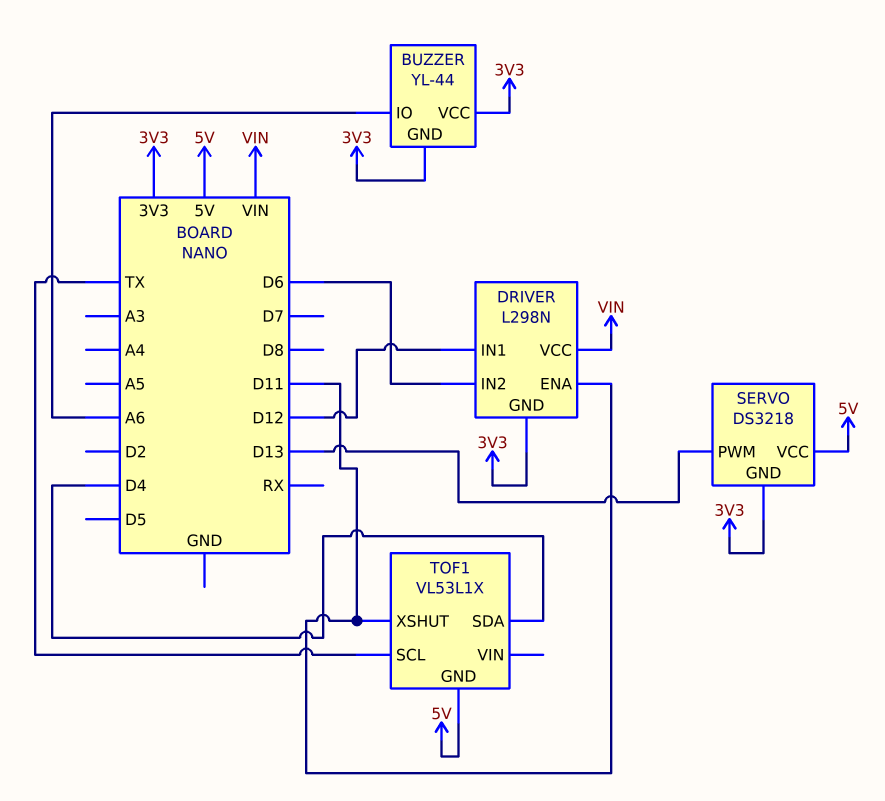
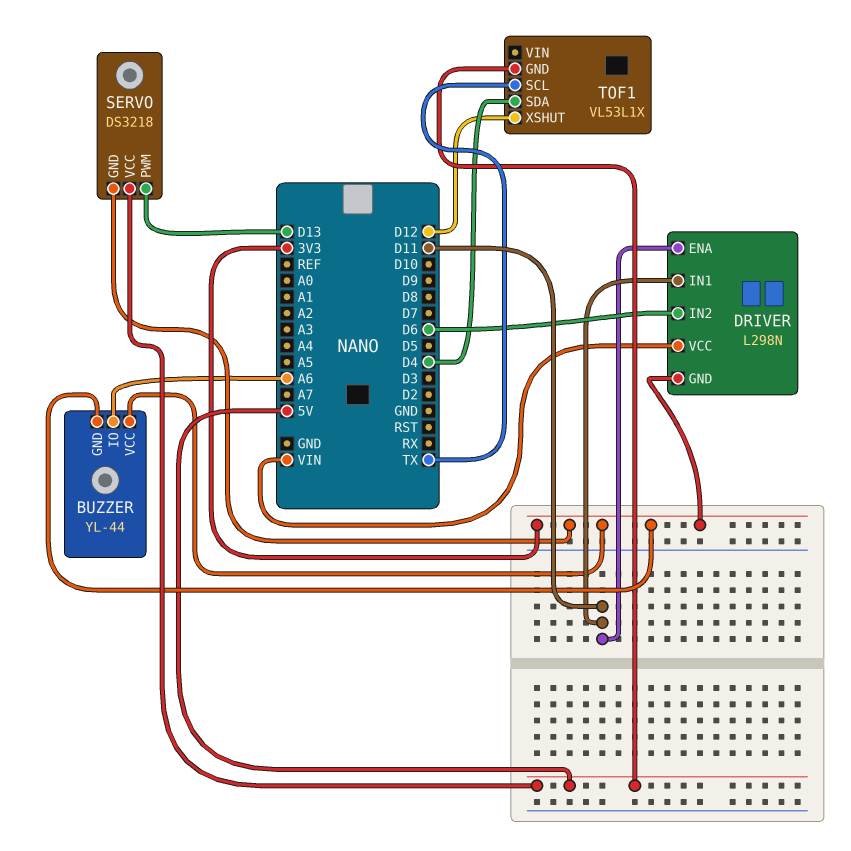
DRIVER pin IN1: D12 -> D11
TOF1 pin XSHUT: D11 -> D12

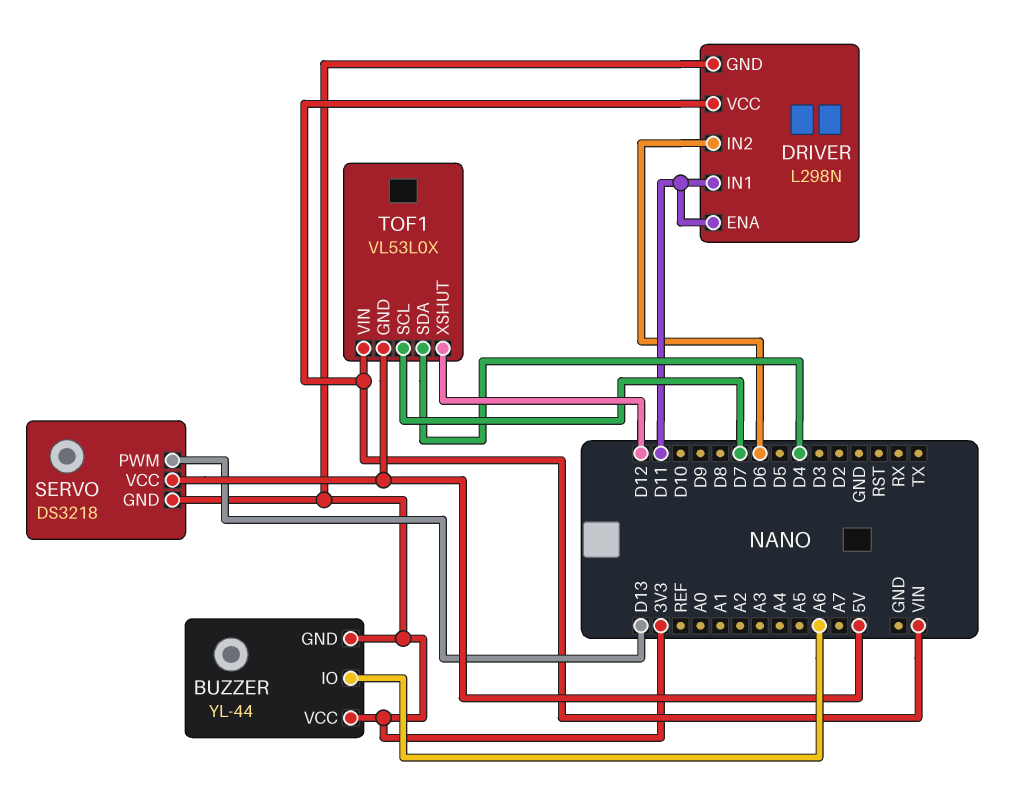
TOF1: VL53L1X -> VL53L0X
TOF1 pin SCL: TX -> D7
TOF1 pin VIN: none -> VIN

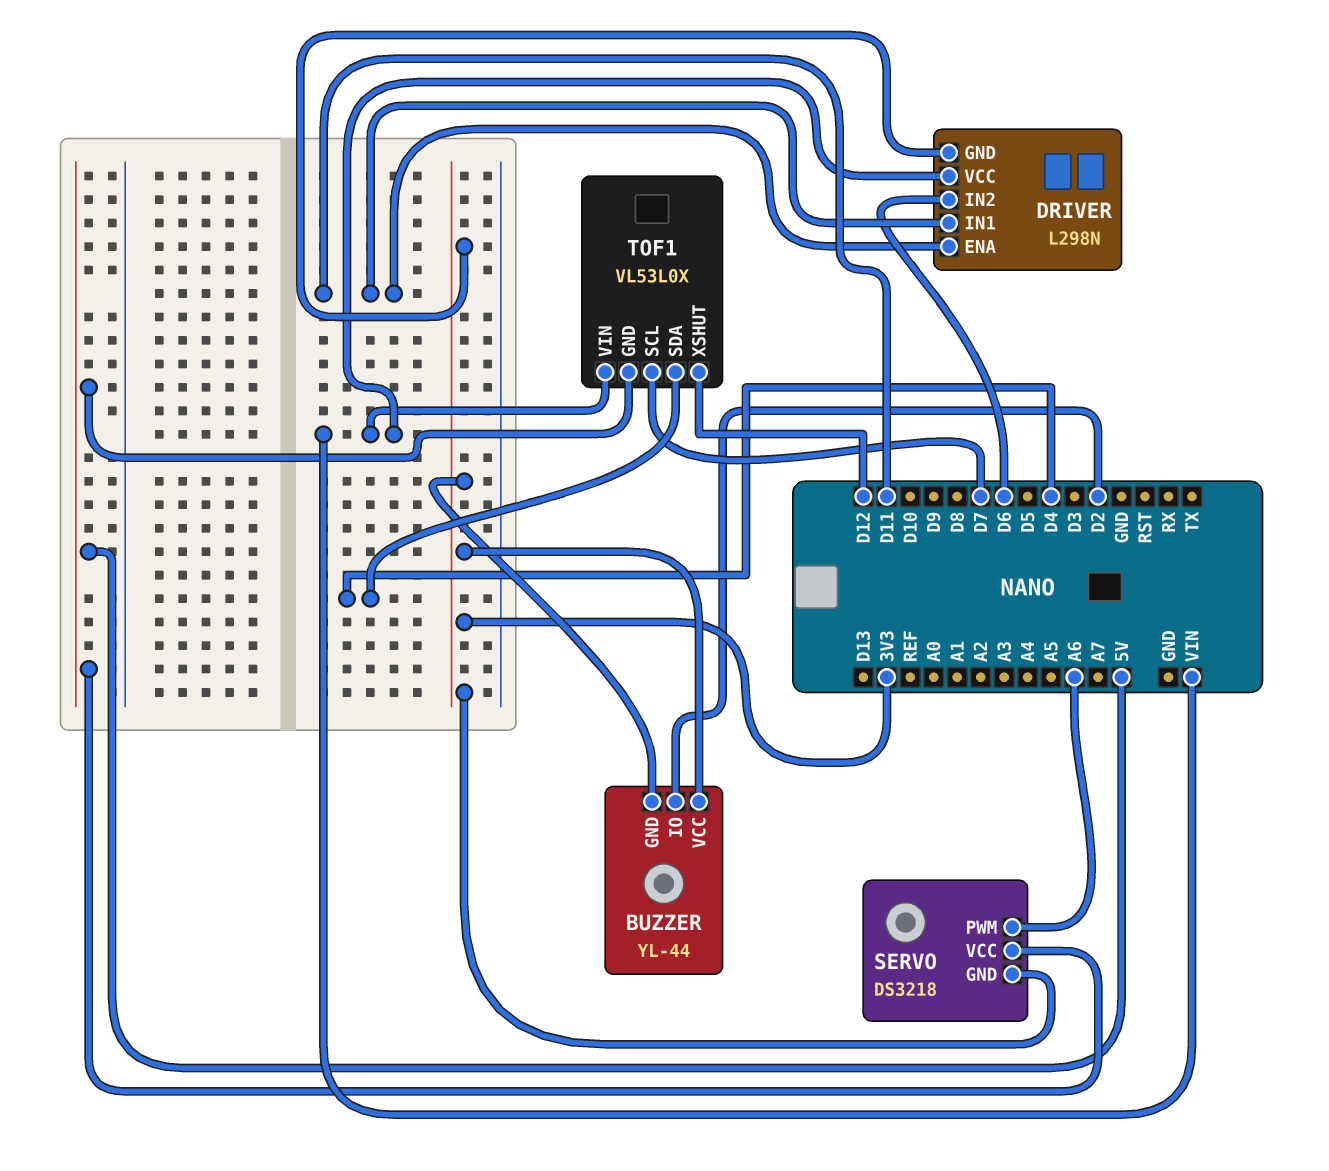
BUZZER pin IO: A6 -> D2
SERVO pin PWM: D13 -> A6

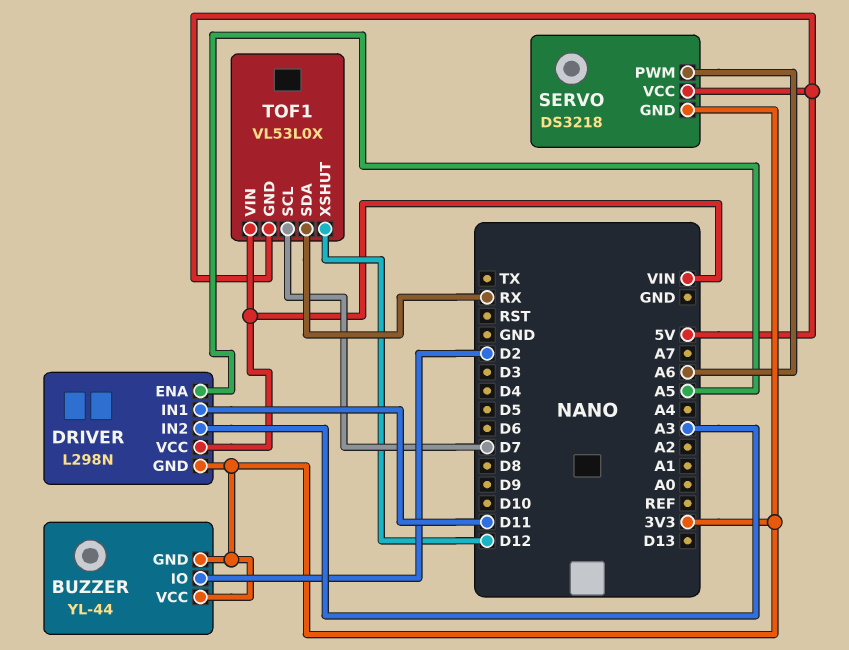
DRIVER pin ENA: D11 -> A5
DRIVER pin IN2: D6 -> A3
TOF1 pin SDA: D4 -> RX

